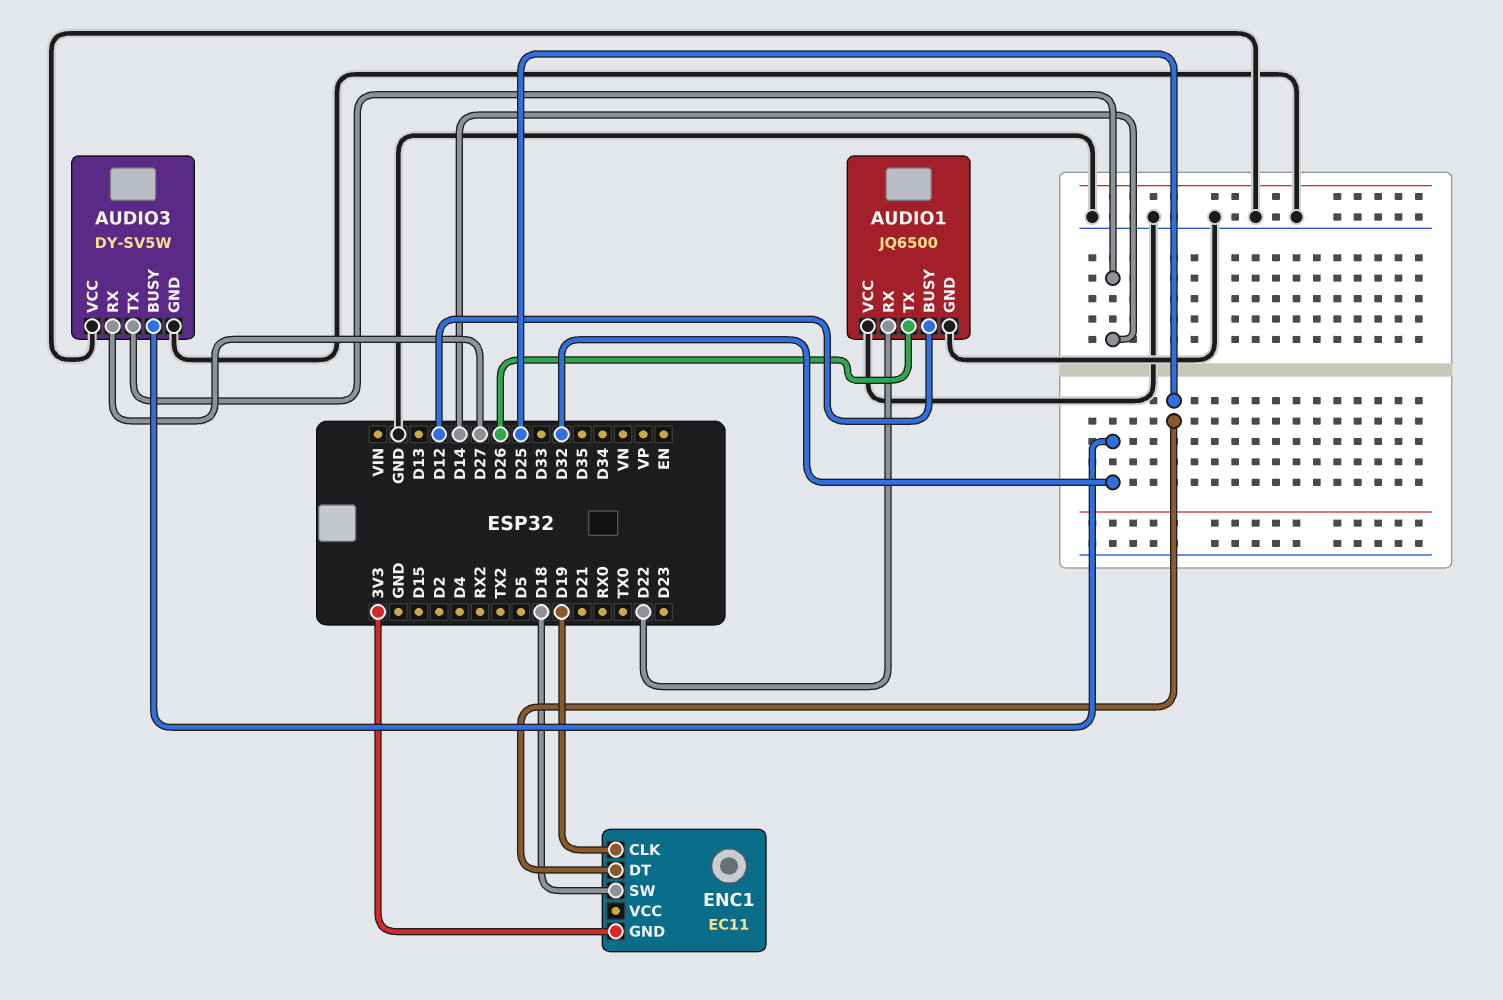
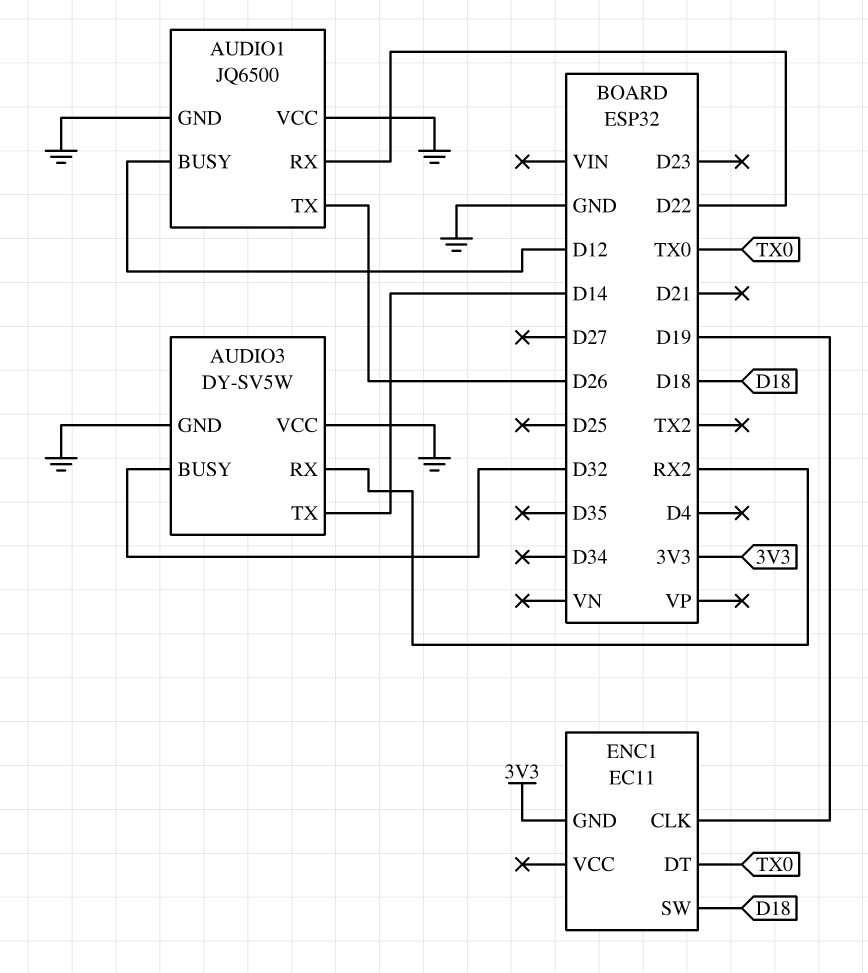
AUDIO3 pin RX: D27 -> RX2
ENC1 pin DT: D25 -> TX0

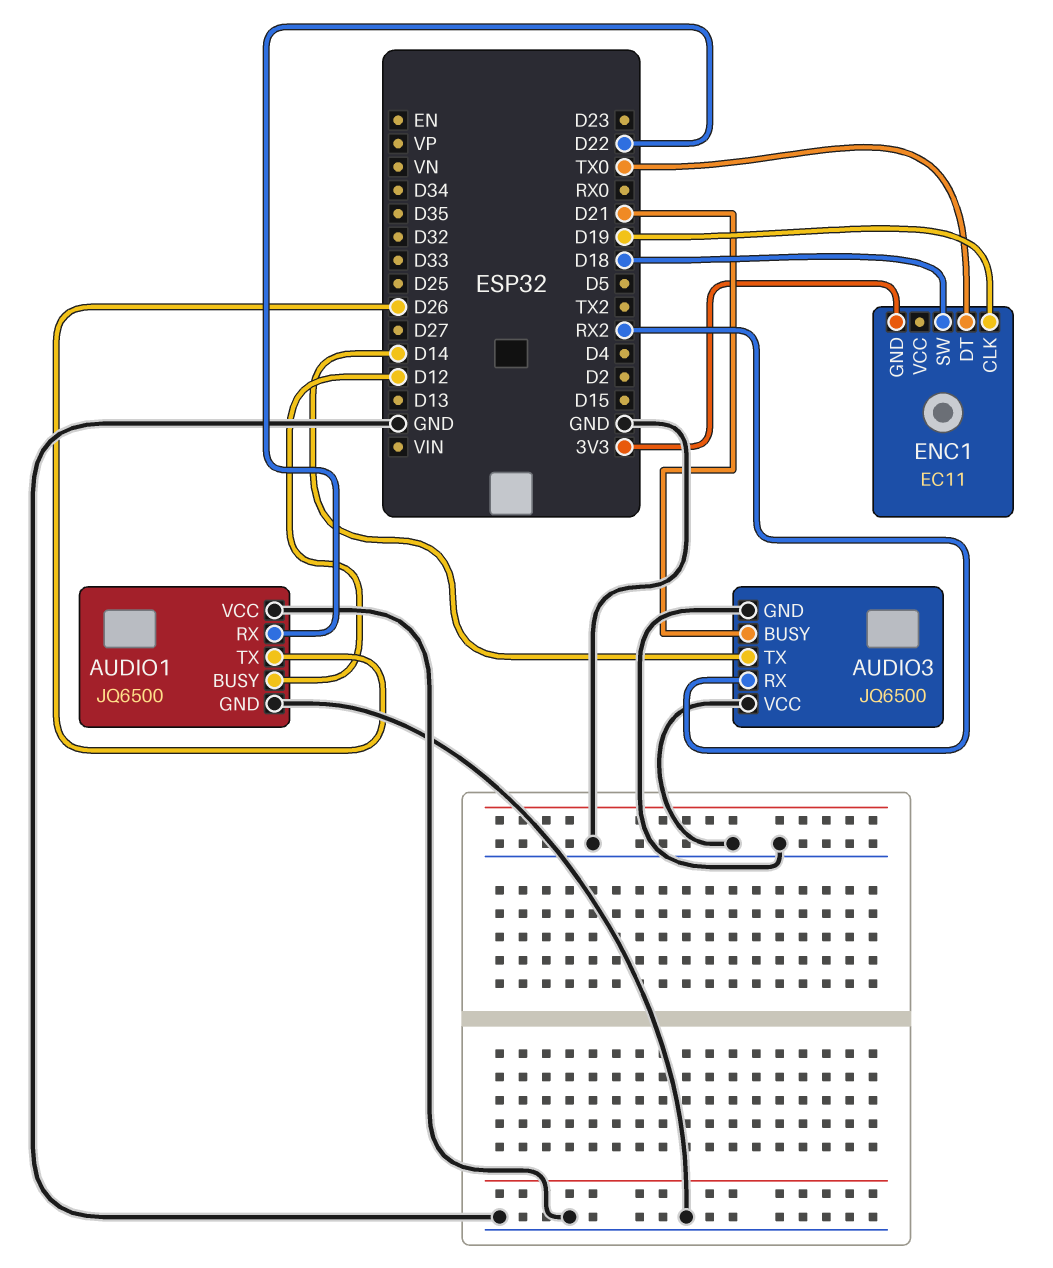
AUDIO3: DY-SV5W -> JQ6500
AUDIO3 pin BUSY: D32 -> D21

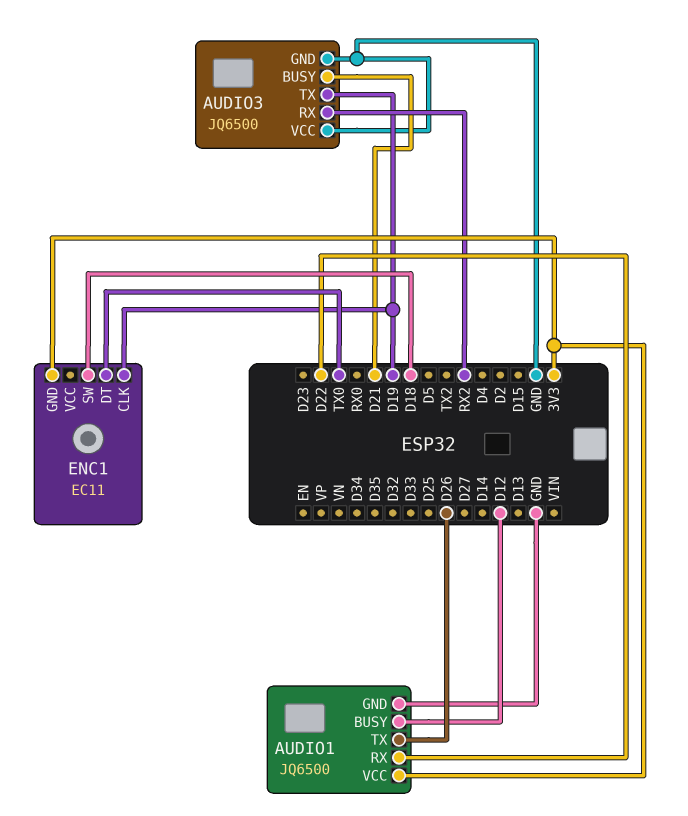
AUDIO1 pin VCC: GND -> 3V3
AUDIO3 pin TX: D14 -> D19

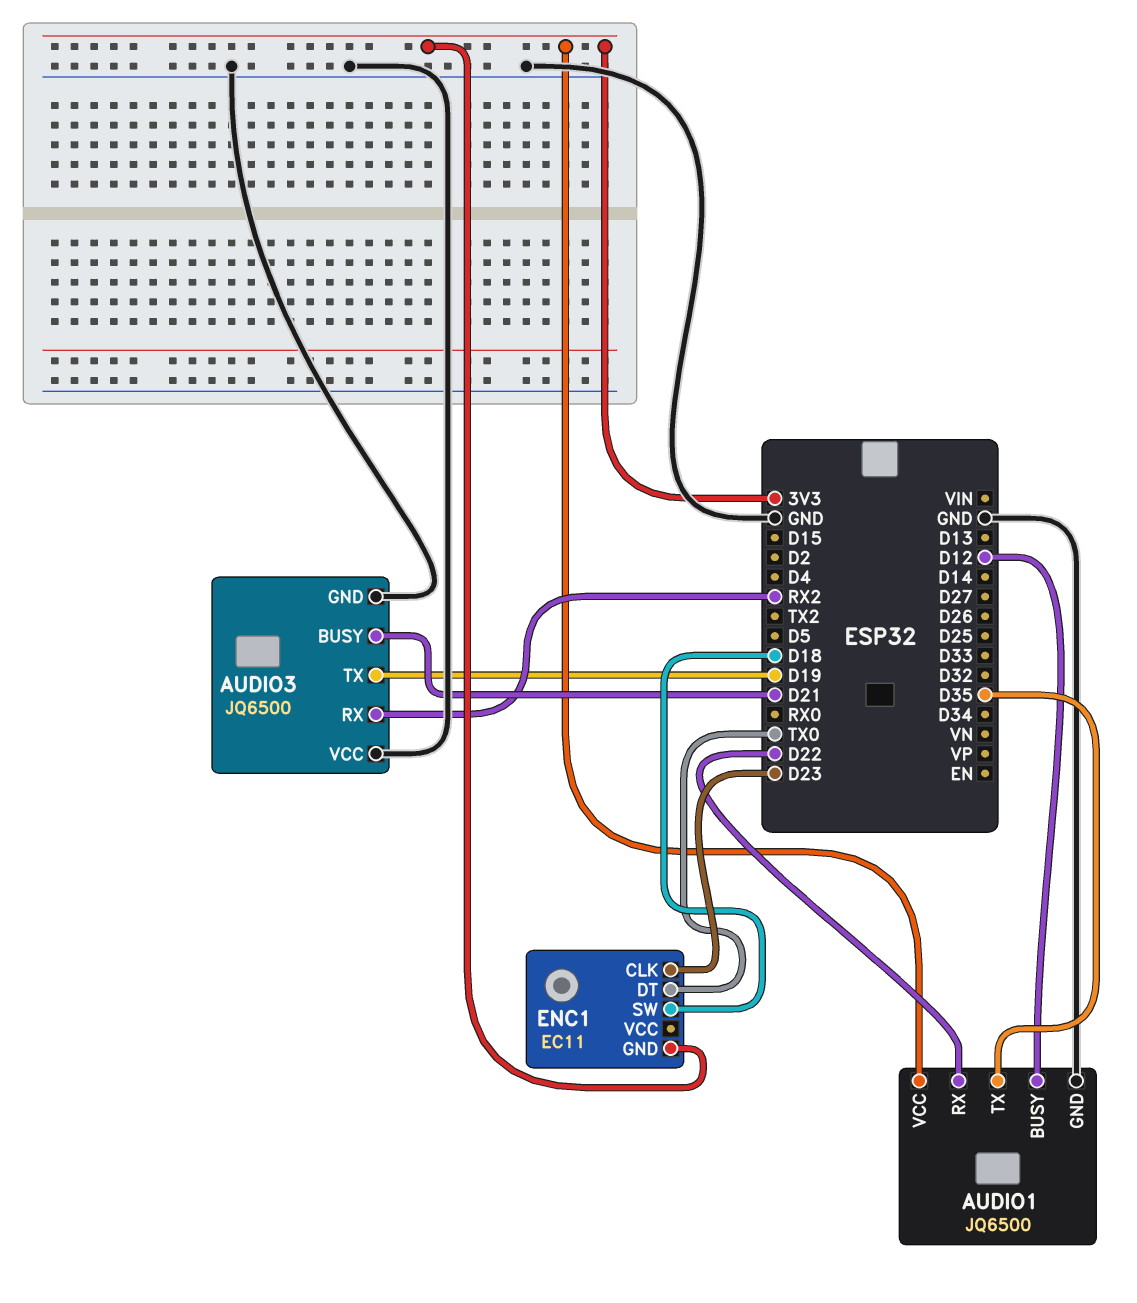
AUDIO1 pin TX: D26 -> D35
ENC1 pin CLK: D19 -> D23

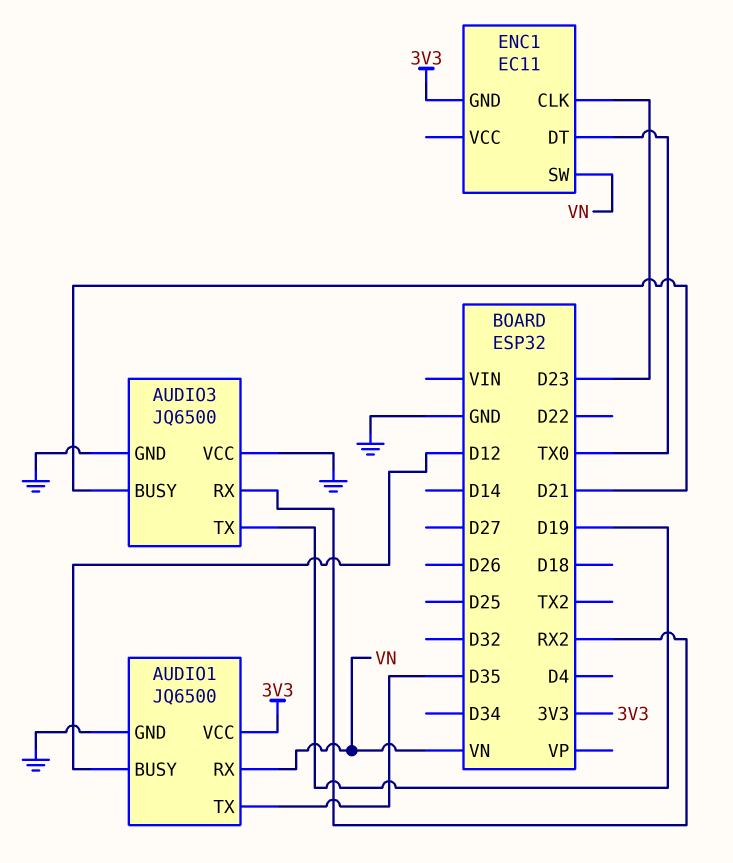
AUDIO1 pin RX: D22 -> VN
ENC1 pin SW: D18 -> VN

